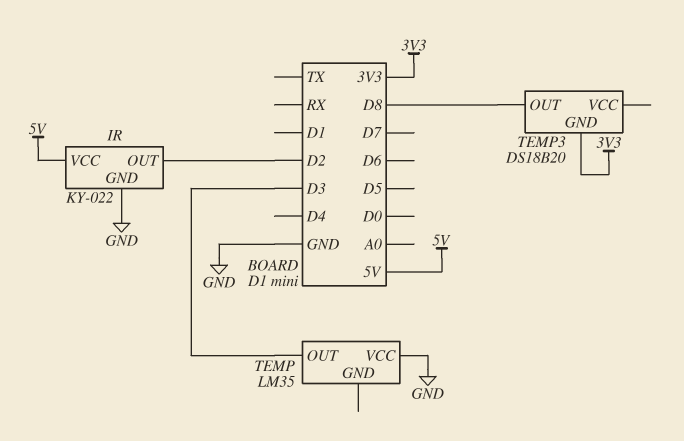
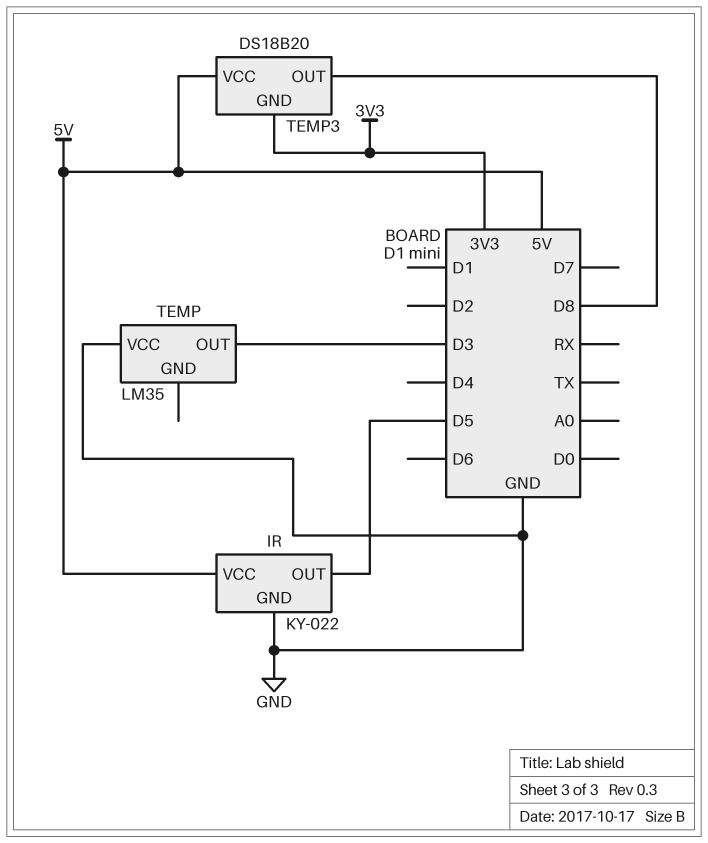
IR pin OUT: D2 -> D5
TEMP3 pin VCC: none -> 5V

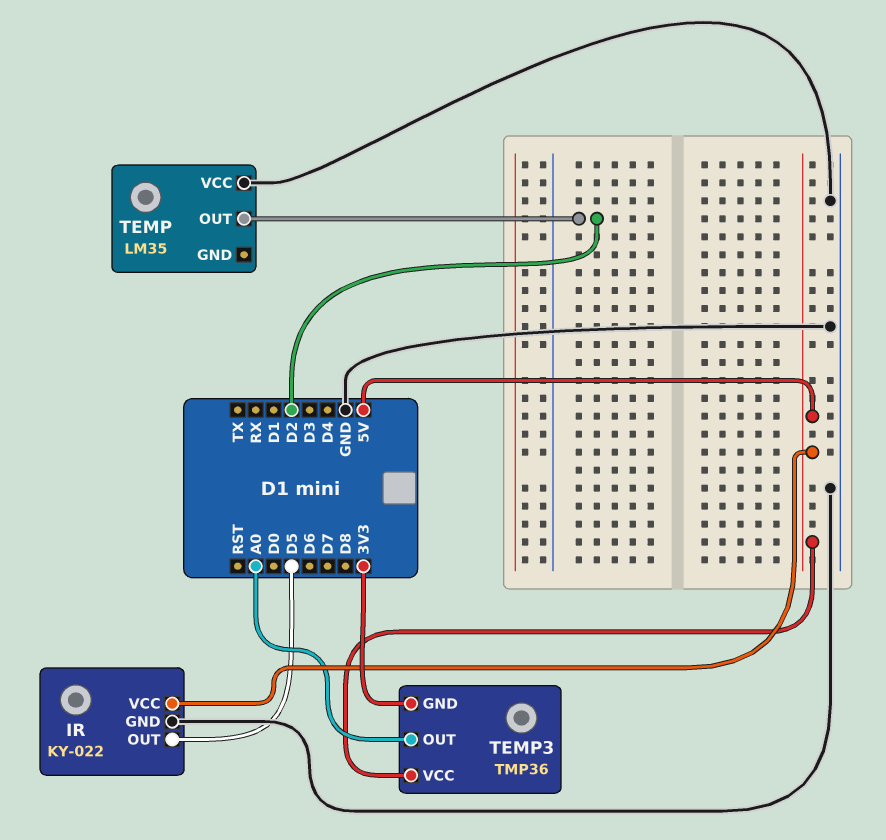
TEMP pin OUT: D3 -> D2
TEMP3: DS18B20 -> TMP36
TEMP3 pin OUT: D8 -> A0

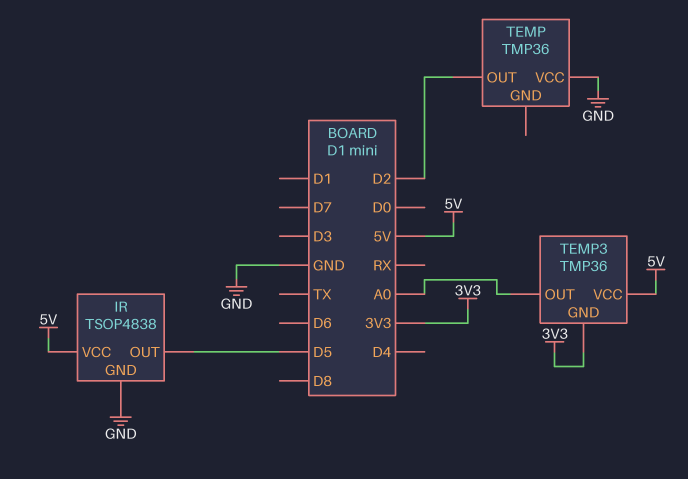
IR: KY-022 -> TSOP4838
TEMP: LM35 -> TMP36

